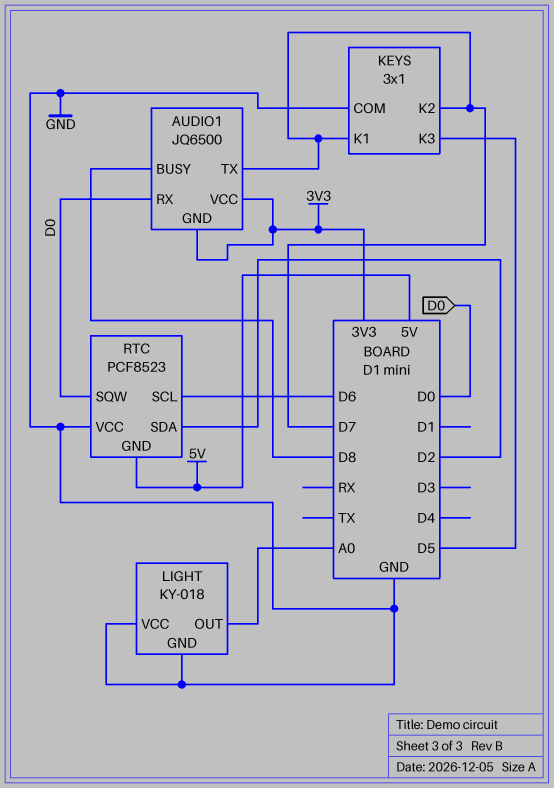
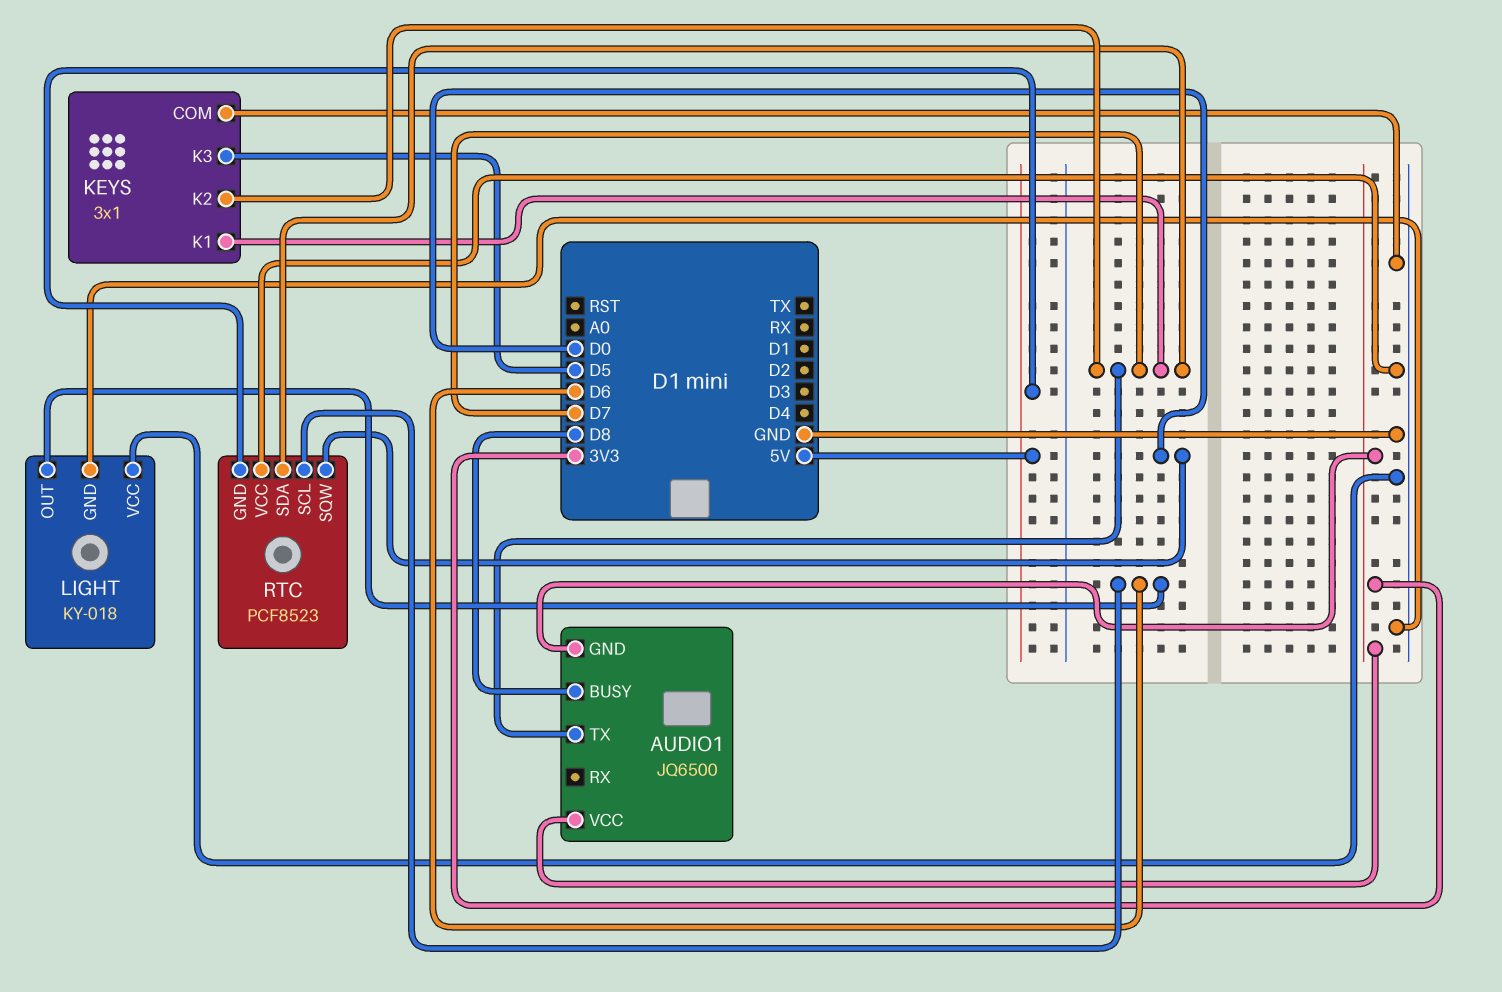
AUDIO1 pin RX: D0 -> none
LIGHT pin OUT: A0 -> D6
RTC pin SDA: D2 -> D7

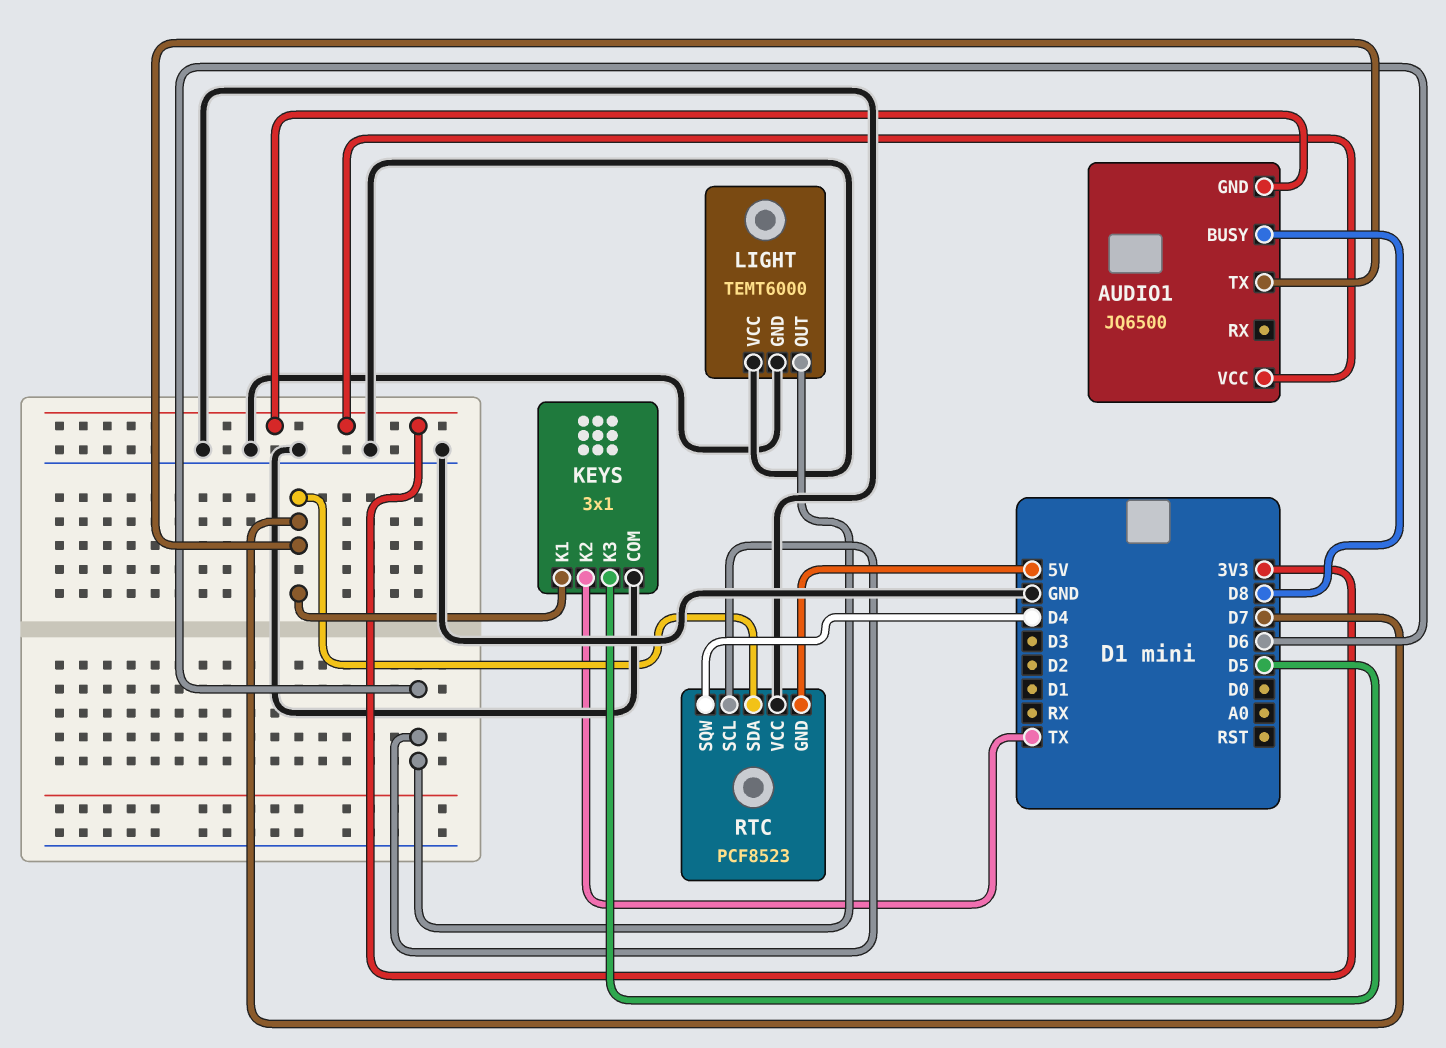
KEYS pin K2: D7 -> TX
LIGHT: KY-018 -> TEMT6000
RTC pin SQW: D0 -> D4

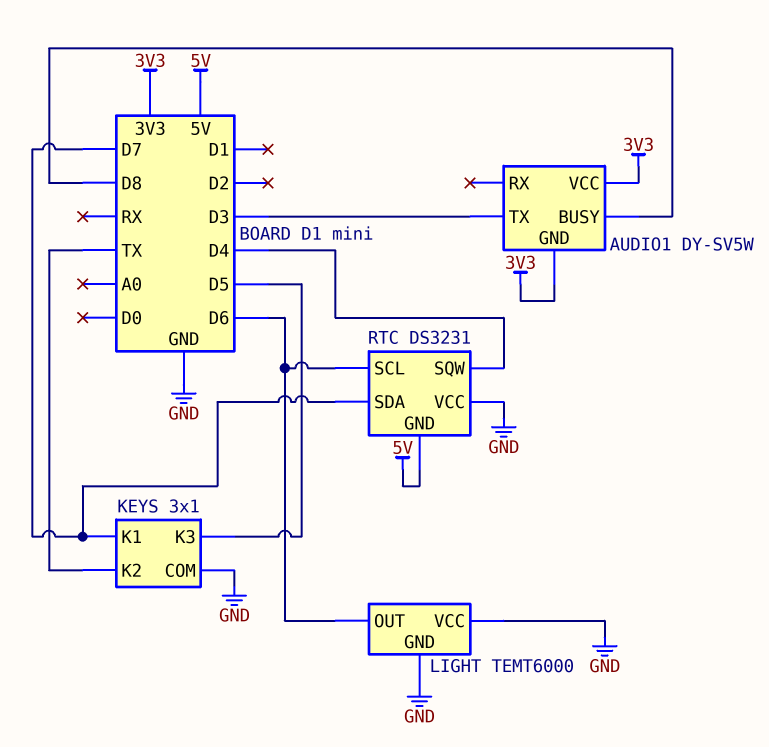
AUDIO1: JQ6500 -> DY-SV5W
AUDIO1 pin TX: D7 -> D3
RTC: PCF8523 -> DS3231

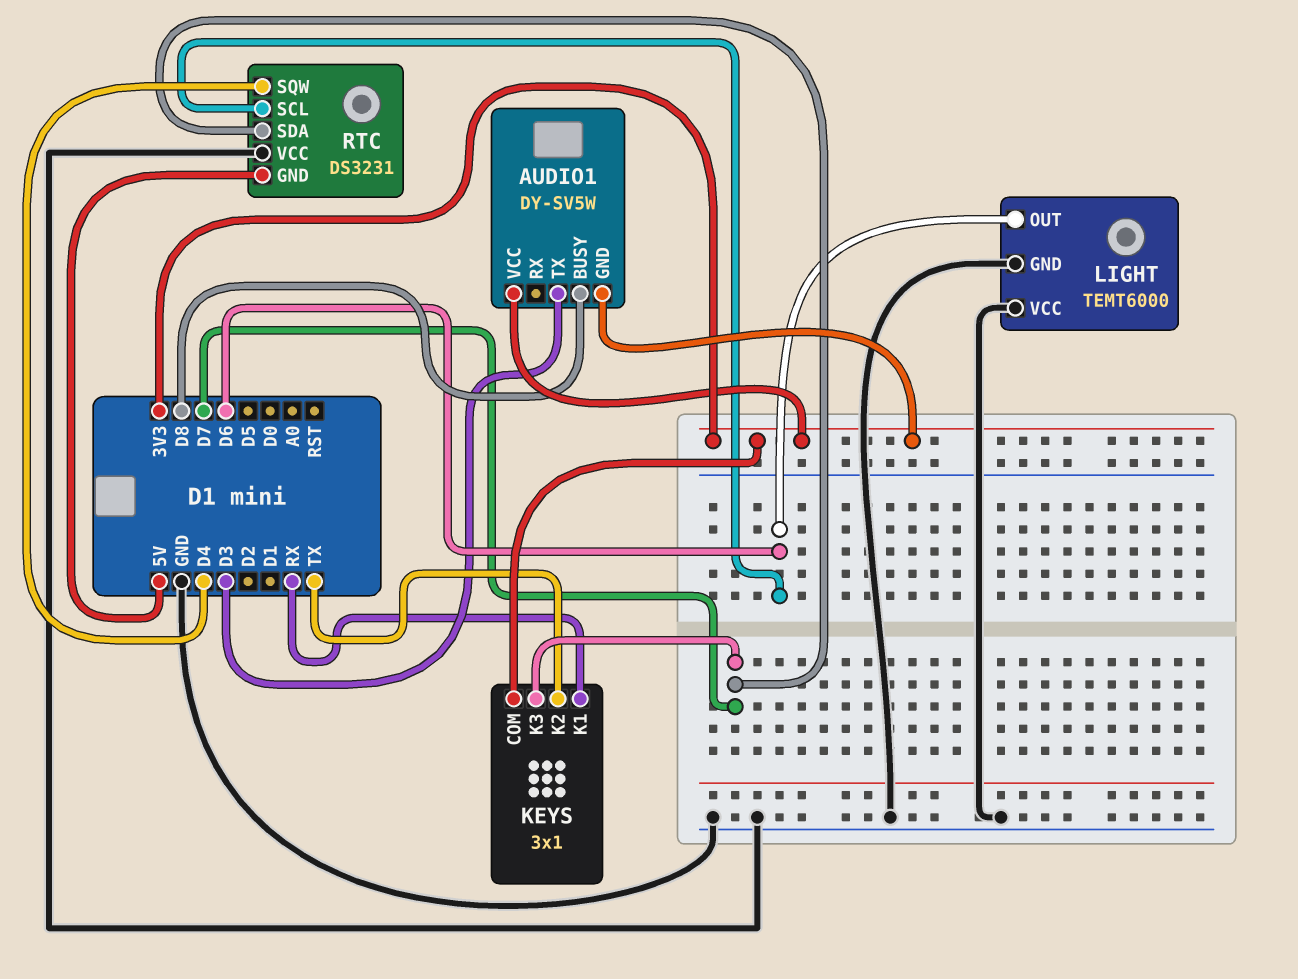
KEYS pin COM: GND -> 3V3
KEYS pin K1: D7 -> RX
KEYS pin K3: D5 -> D7

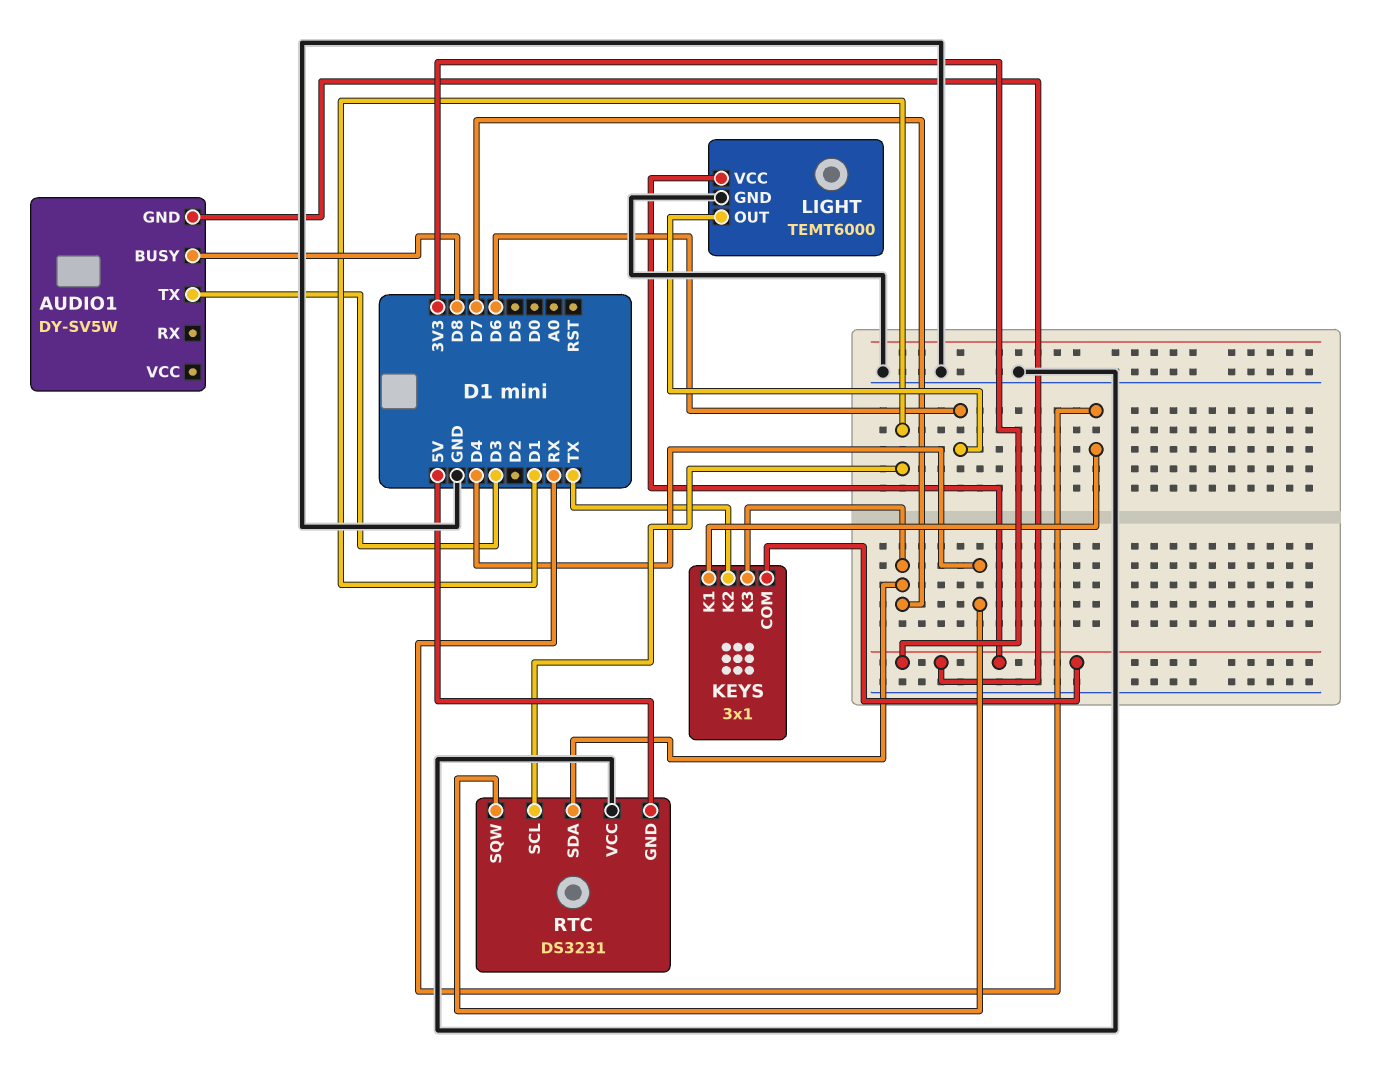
AUDIO1 pin VCC: 3V3 -> none
LIGHT pin VCC: GND -> 3V3
RTC pin SCL: D6 -> D1

